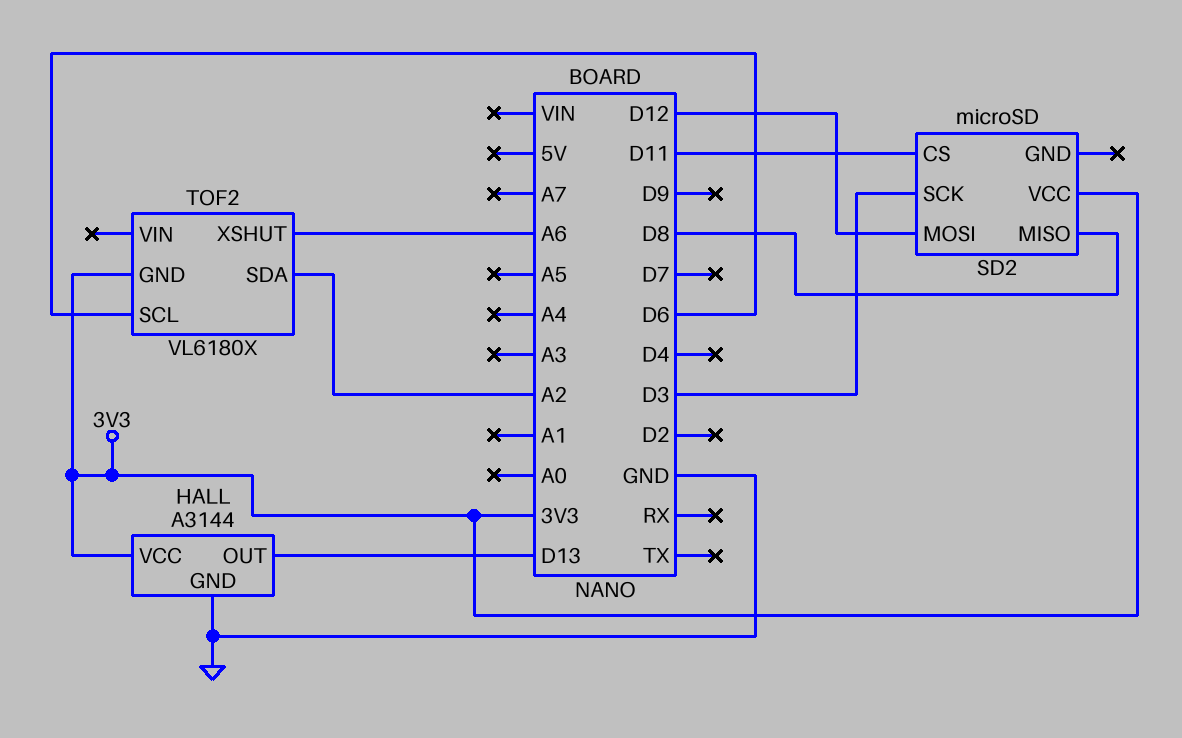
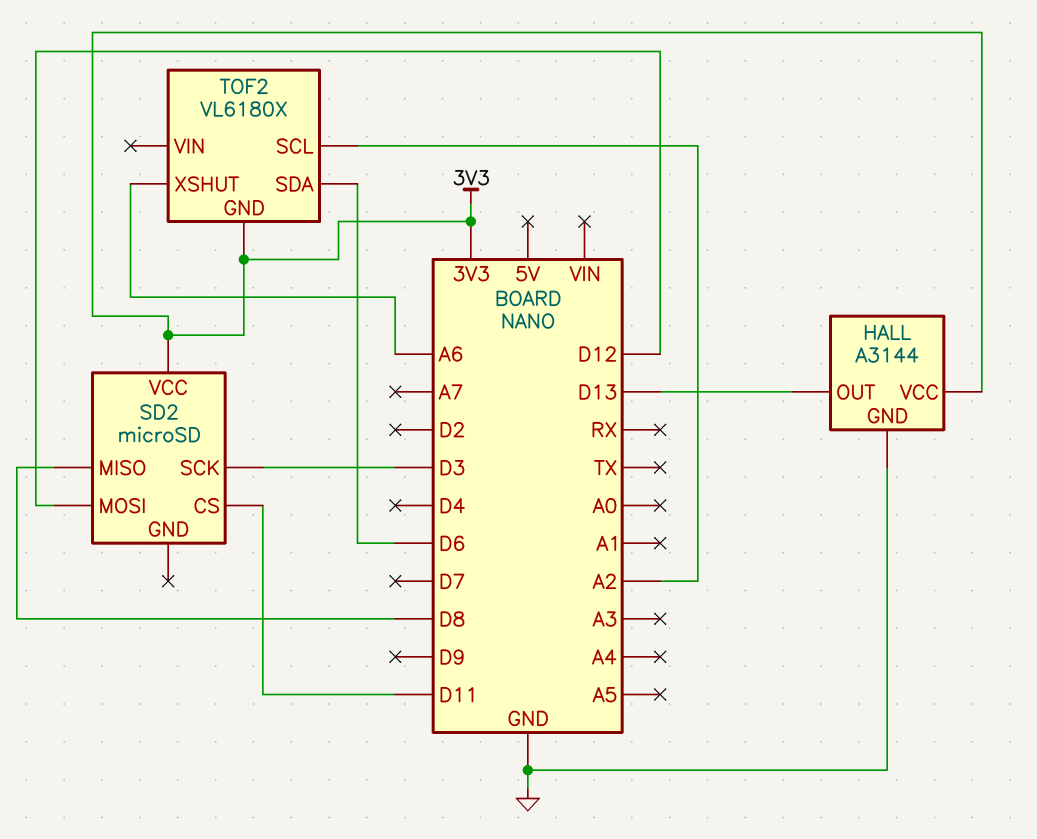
TOF2 pin SCL: D6 -> A2
TOF2 pin SDA: A2 -> D6

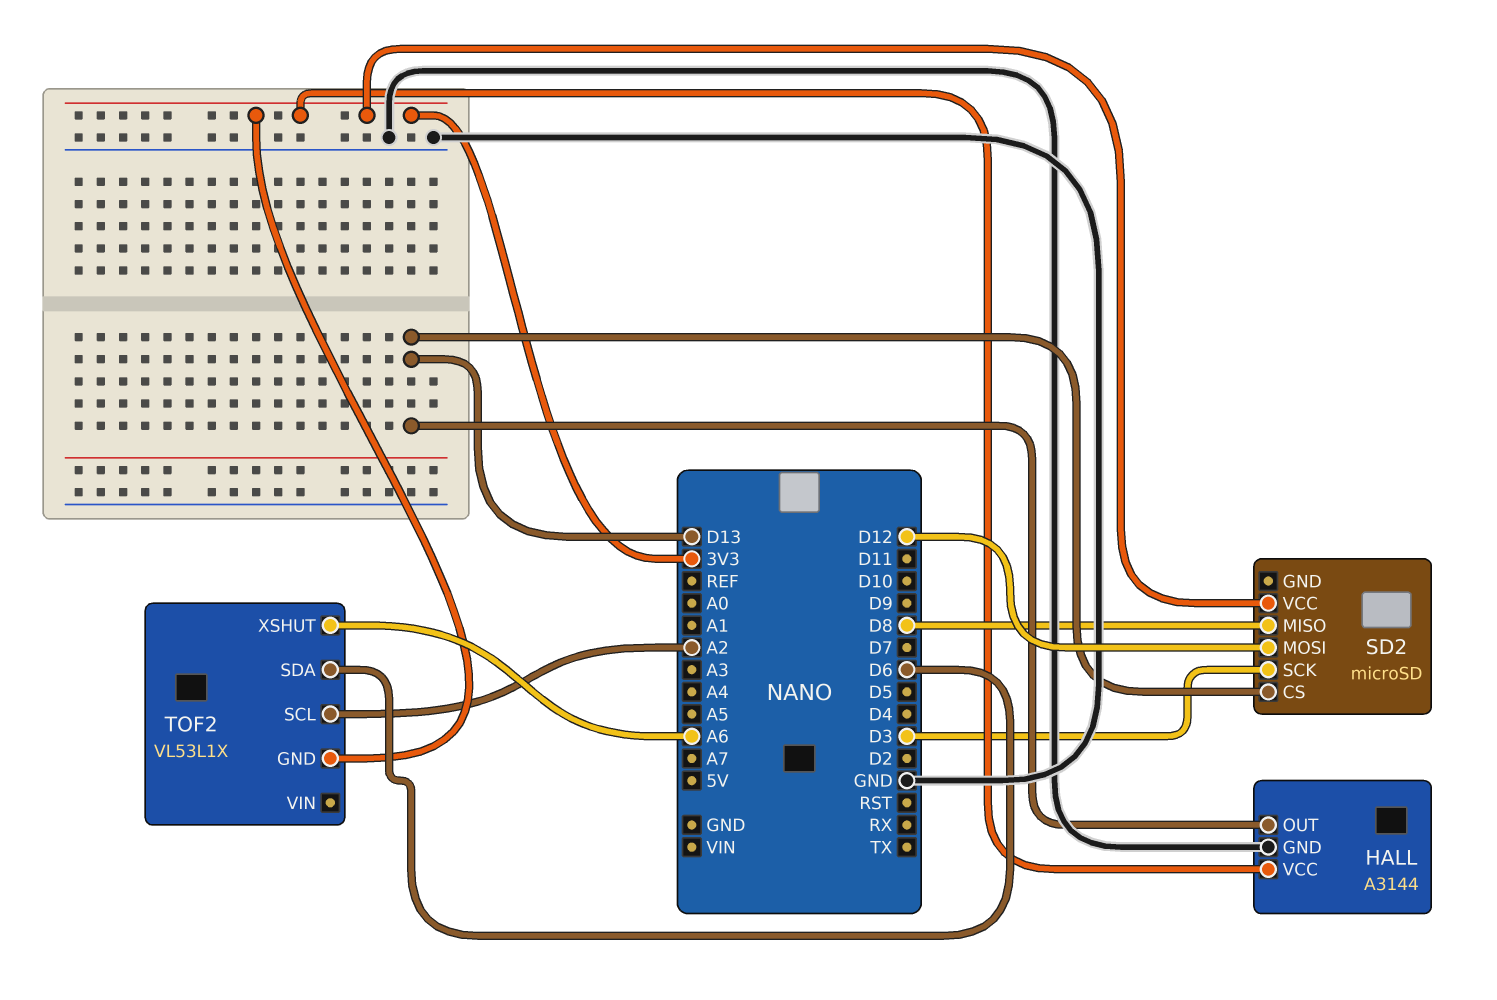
SD2 pin CS: D11 -> D13
TOF2: VL6180X -> VL53L1X

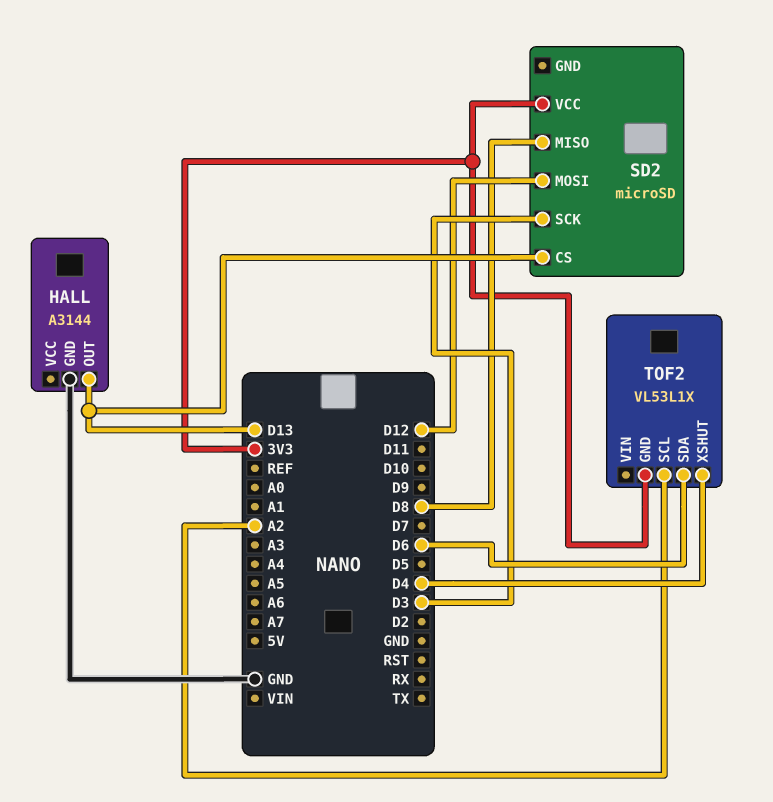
HALL pin VCC: 3V3 -> none
TOF2 pin XSHUT: A6 -> D4

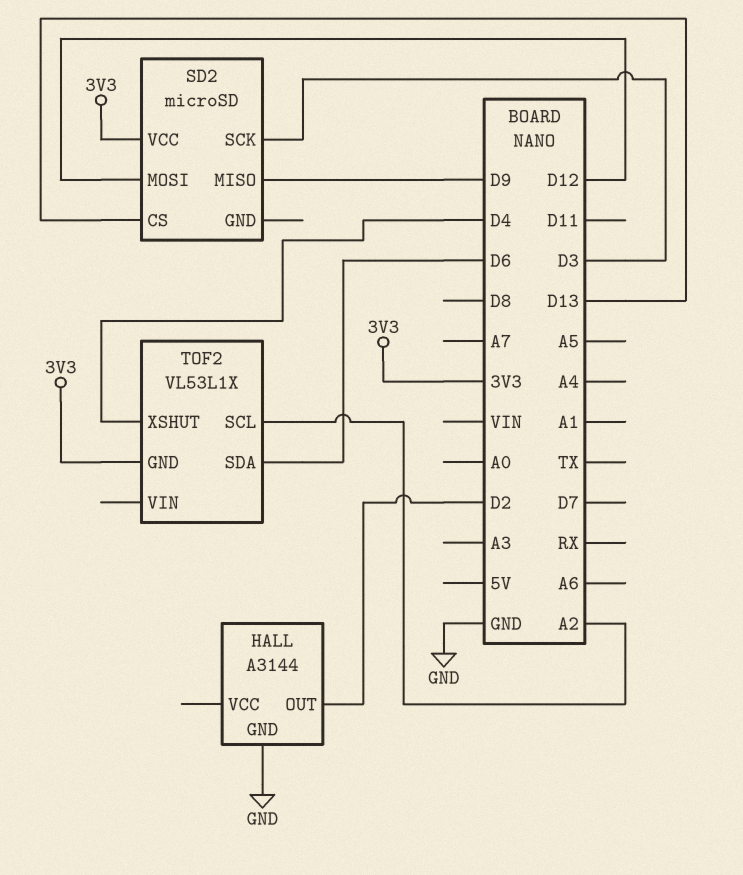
HALL pin OUT: D13 -> D2
SD2 pin MISO: D8 -> D9

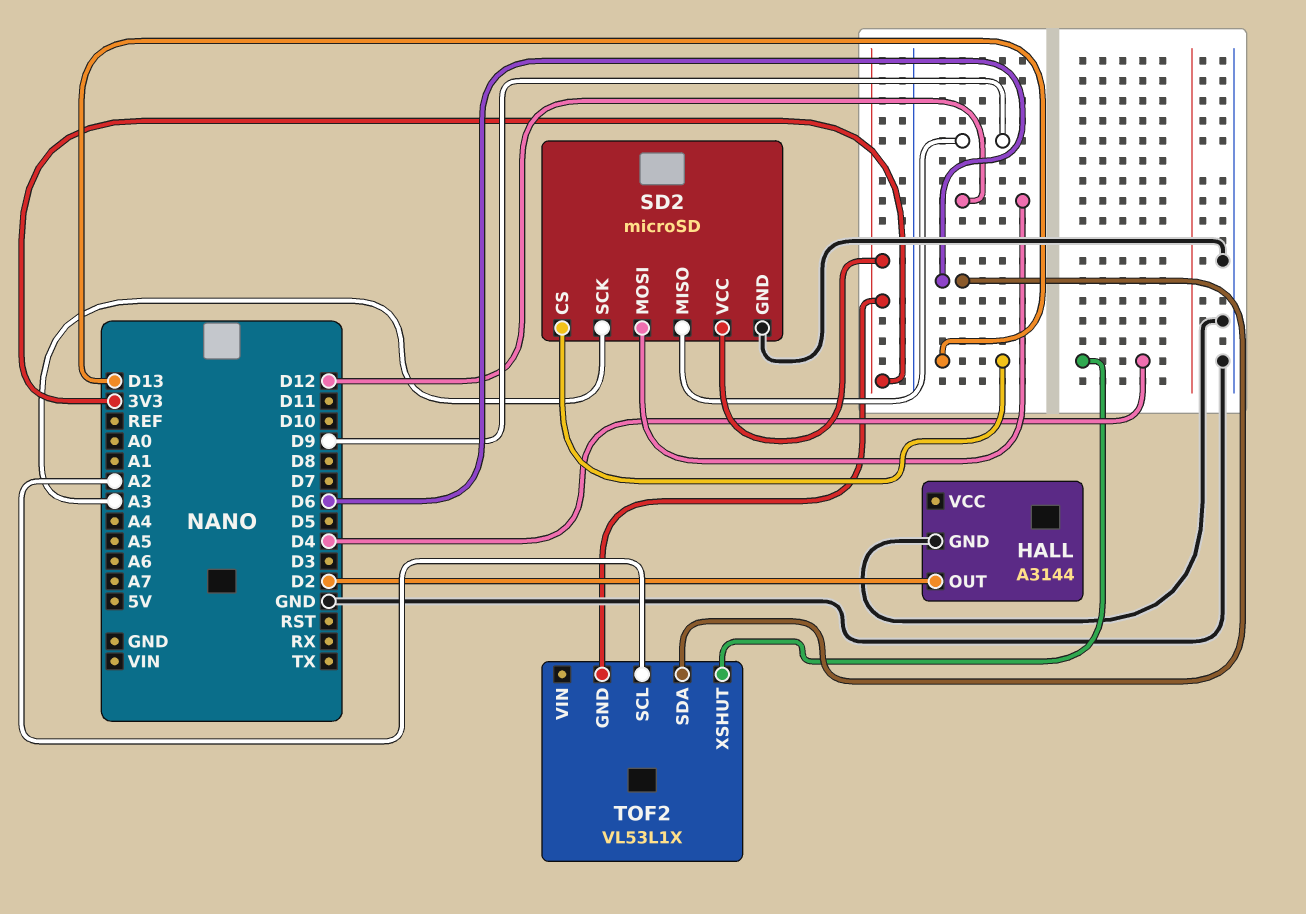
SD2 pin GND: none -> GND
SD2 pin SCK: D3 -> A3

